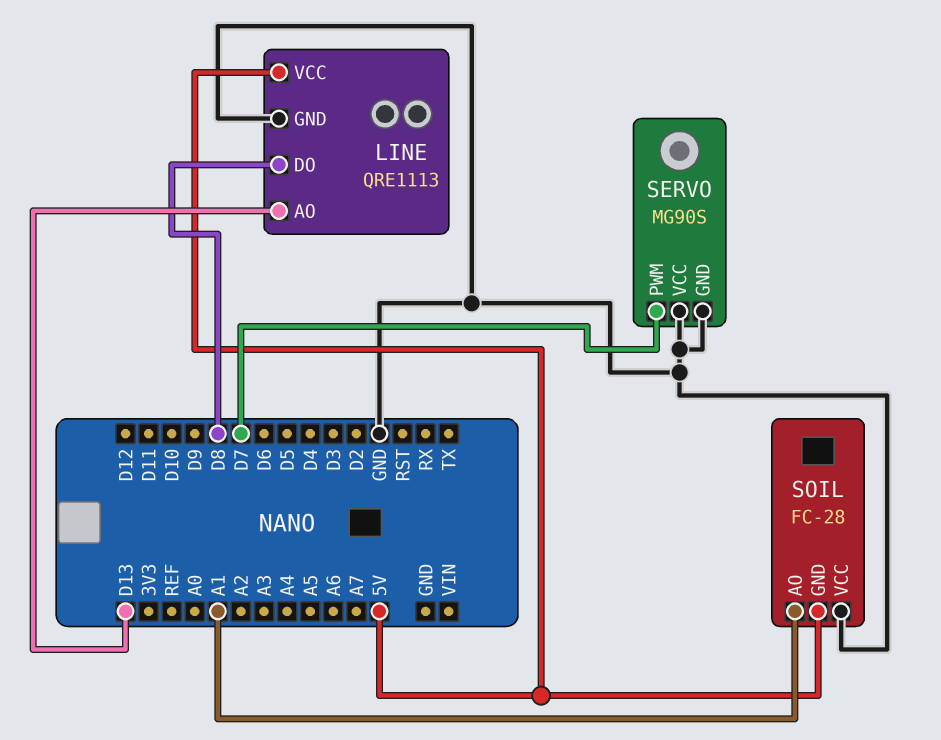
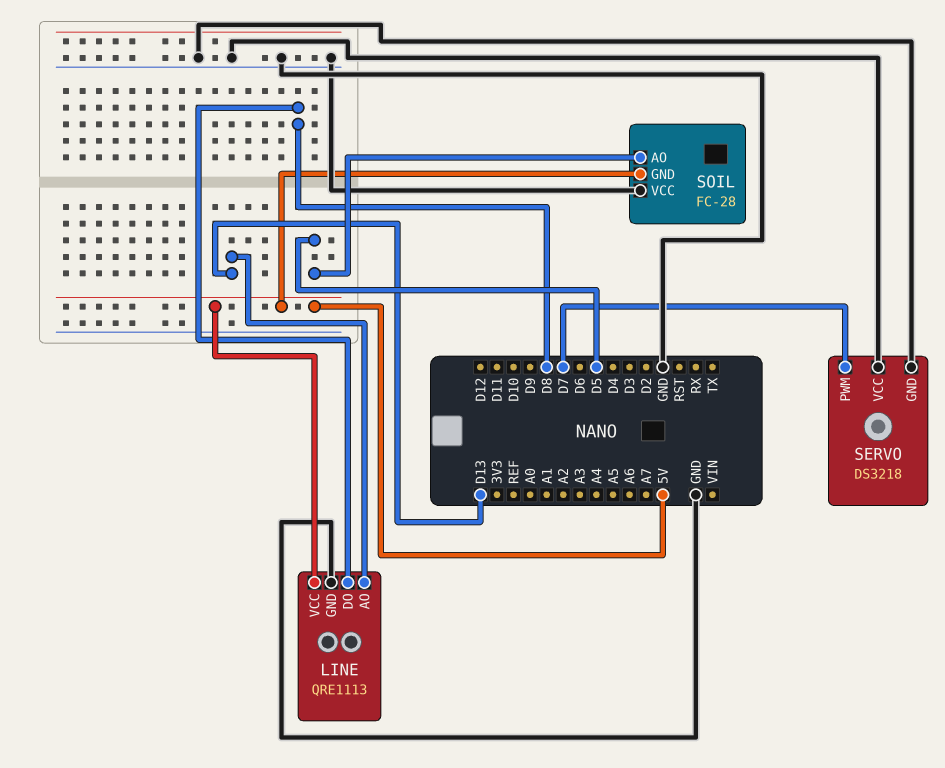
SERVO: MG90S -> DS3218
SOIL pin AO: A1 -> D5

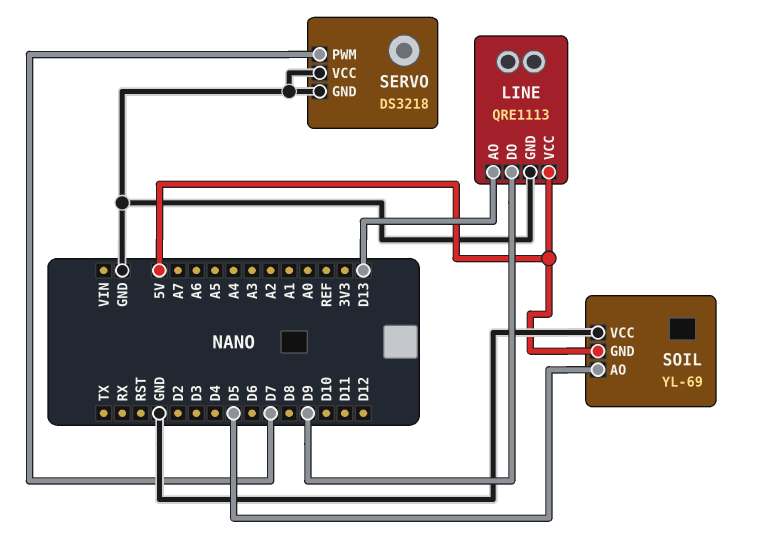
LINE pin DO: D8 -> D9
SOIL: FC-28 -> YL-69

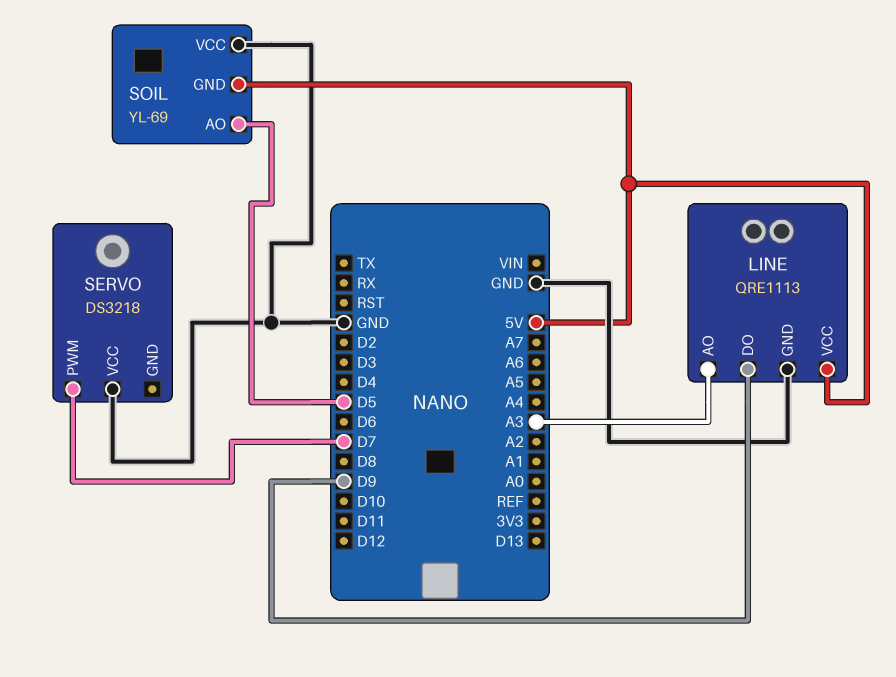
LINE pin AO: D13 -> A3
SERVO pin GND: GND -> none

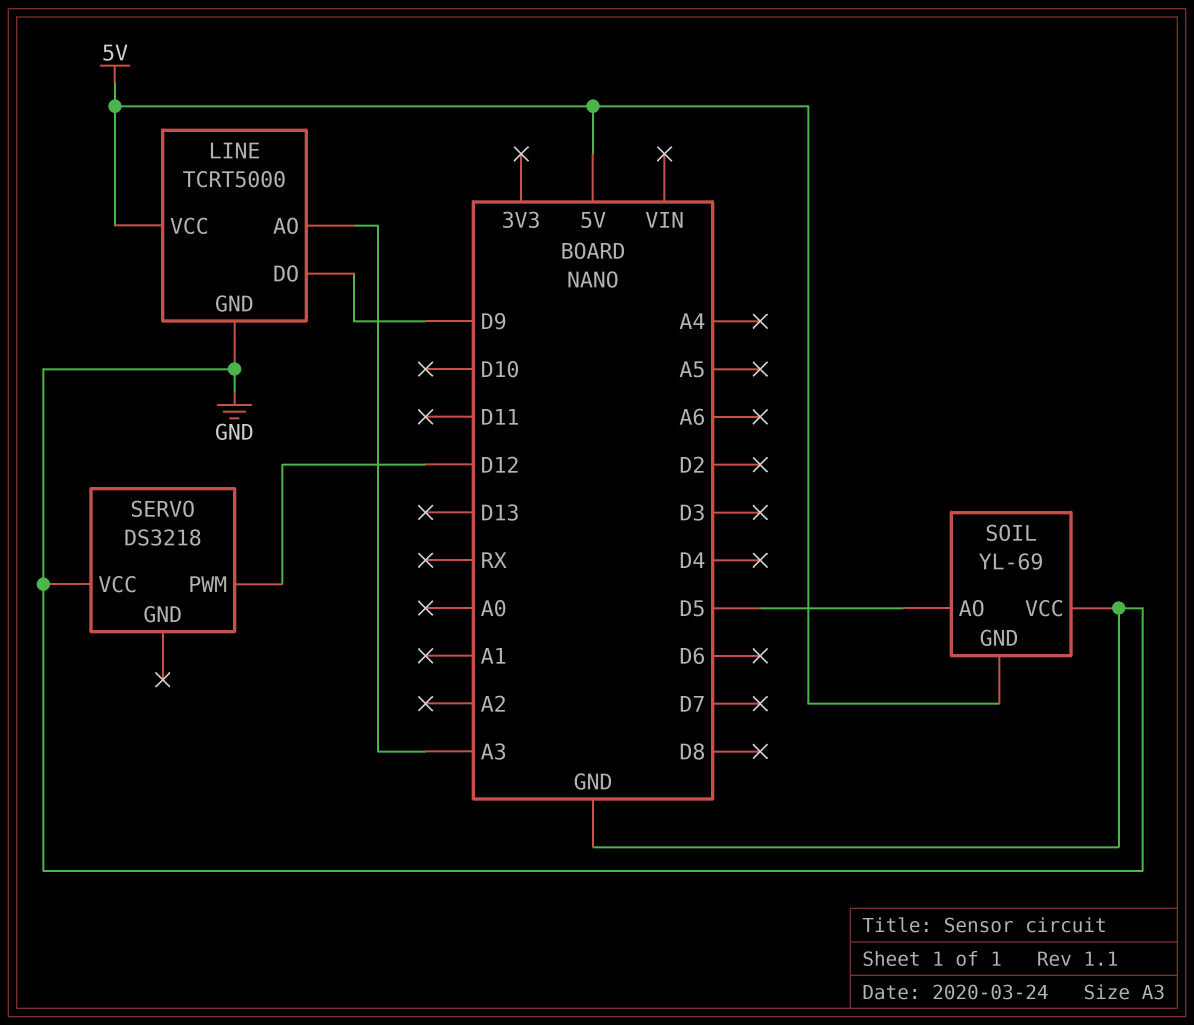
LINE: QRE1113 -> TCRT5000
SERVO pin PWM: D7 -> D12

